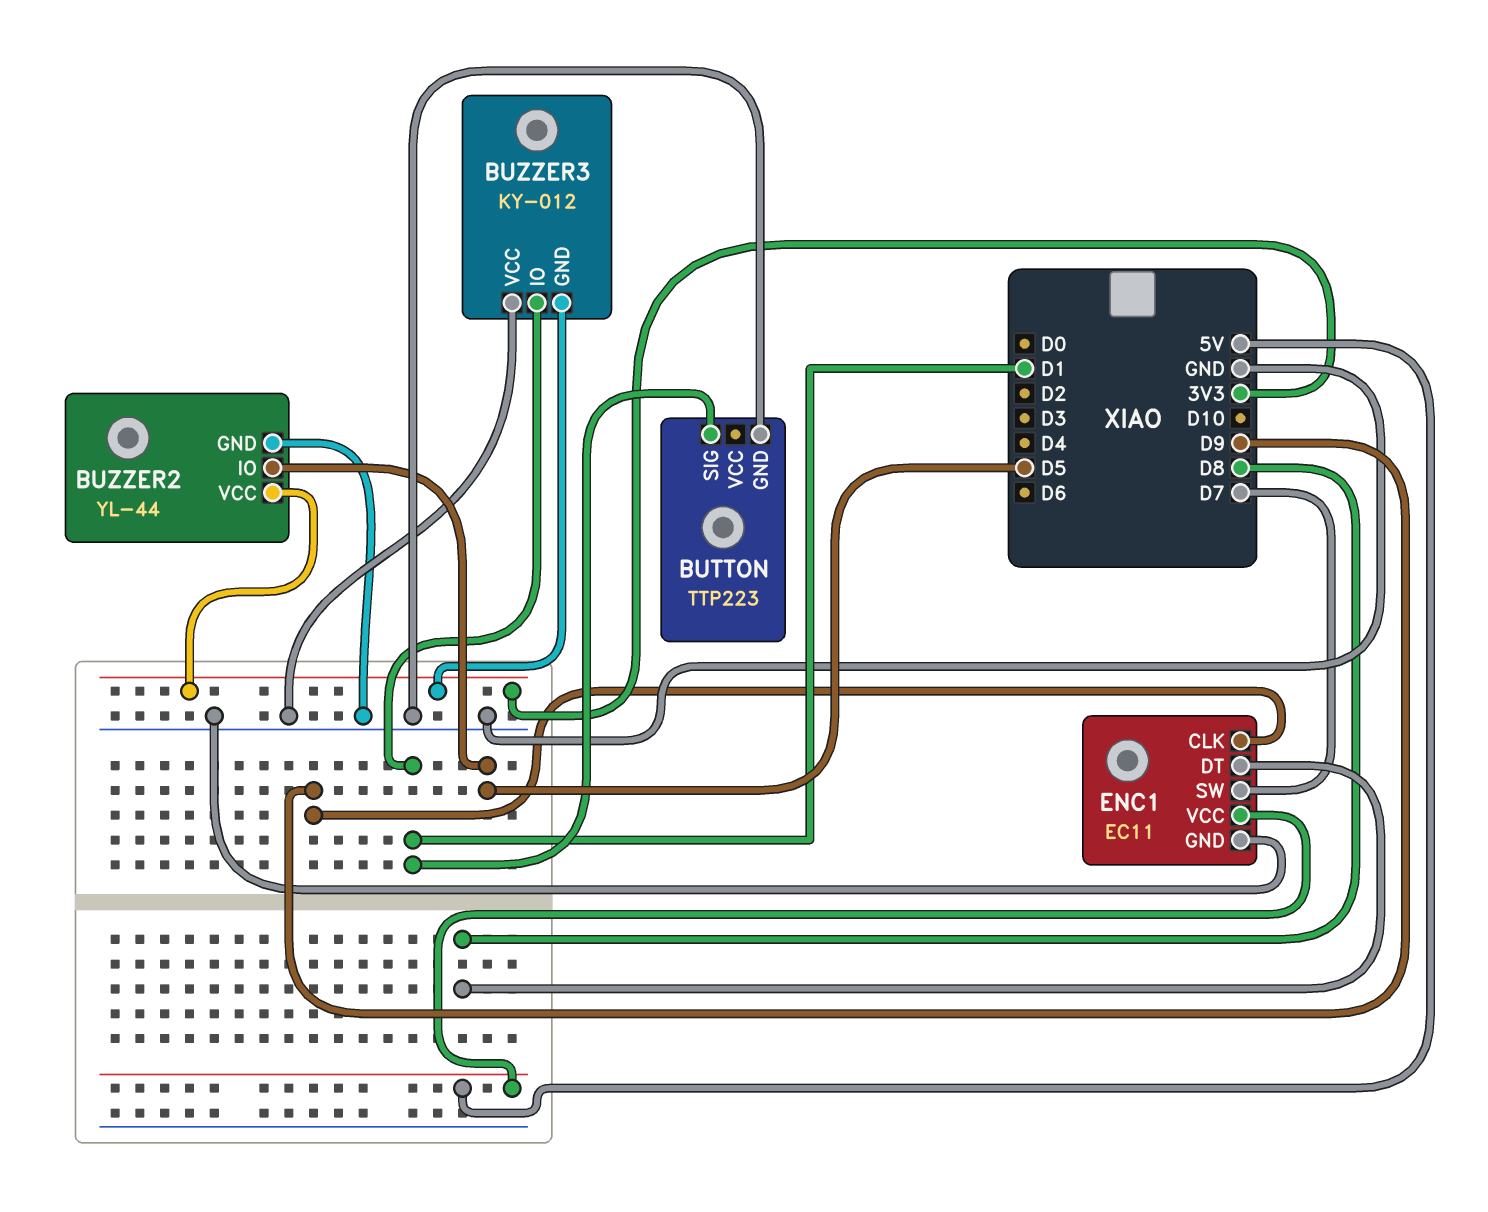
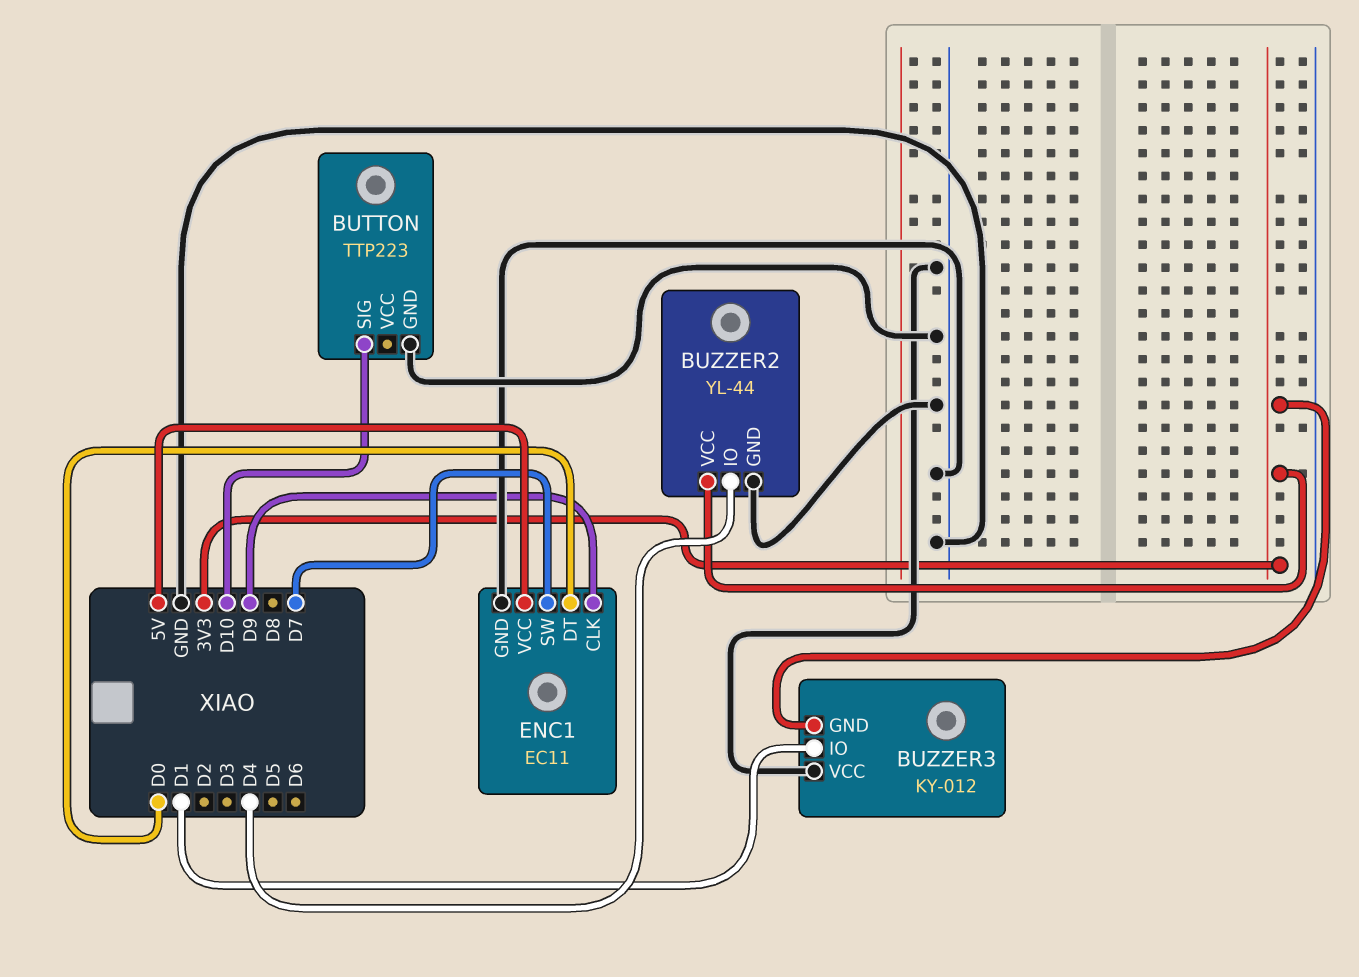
BUTTON pin SIG: D1 -> D10
BUZZER2 pin IO: D5 -> D4
ENC1 pin DT: D8 -> D0

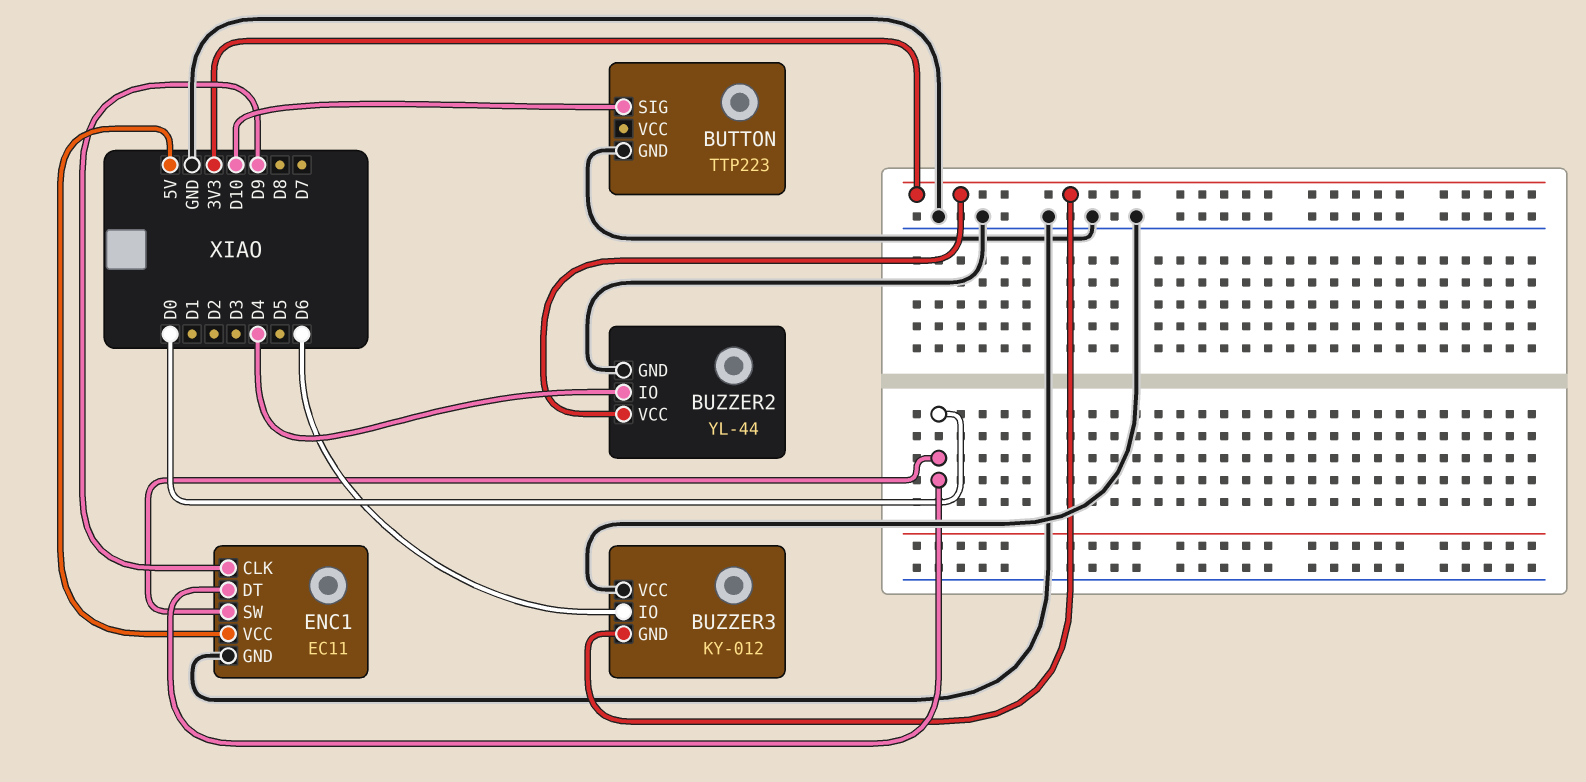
BUZZER3 pin IO: D1 -> D6
ENC1 pin SW: D7 -> D0

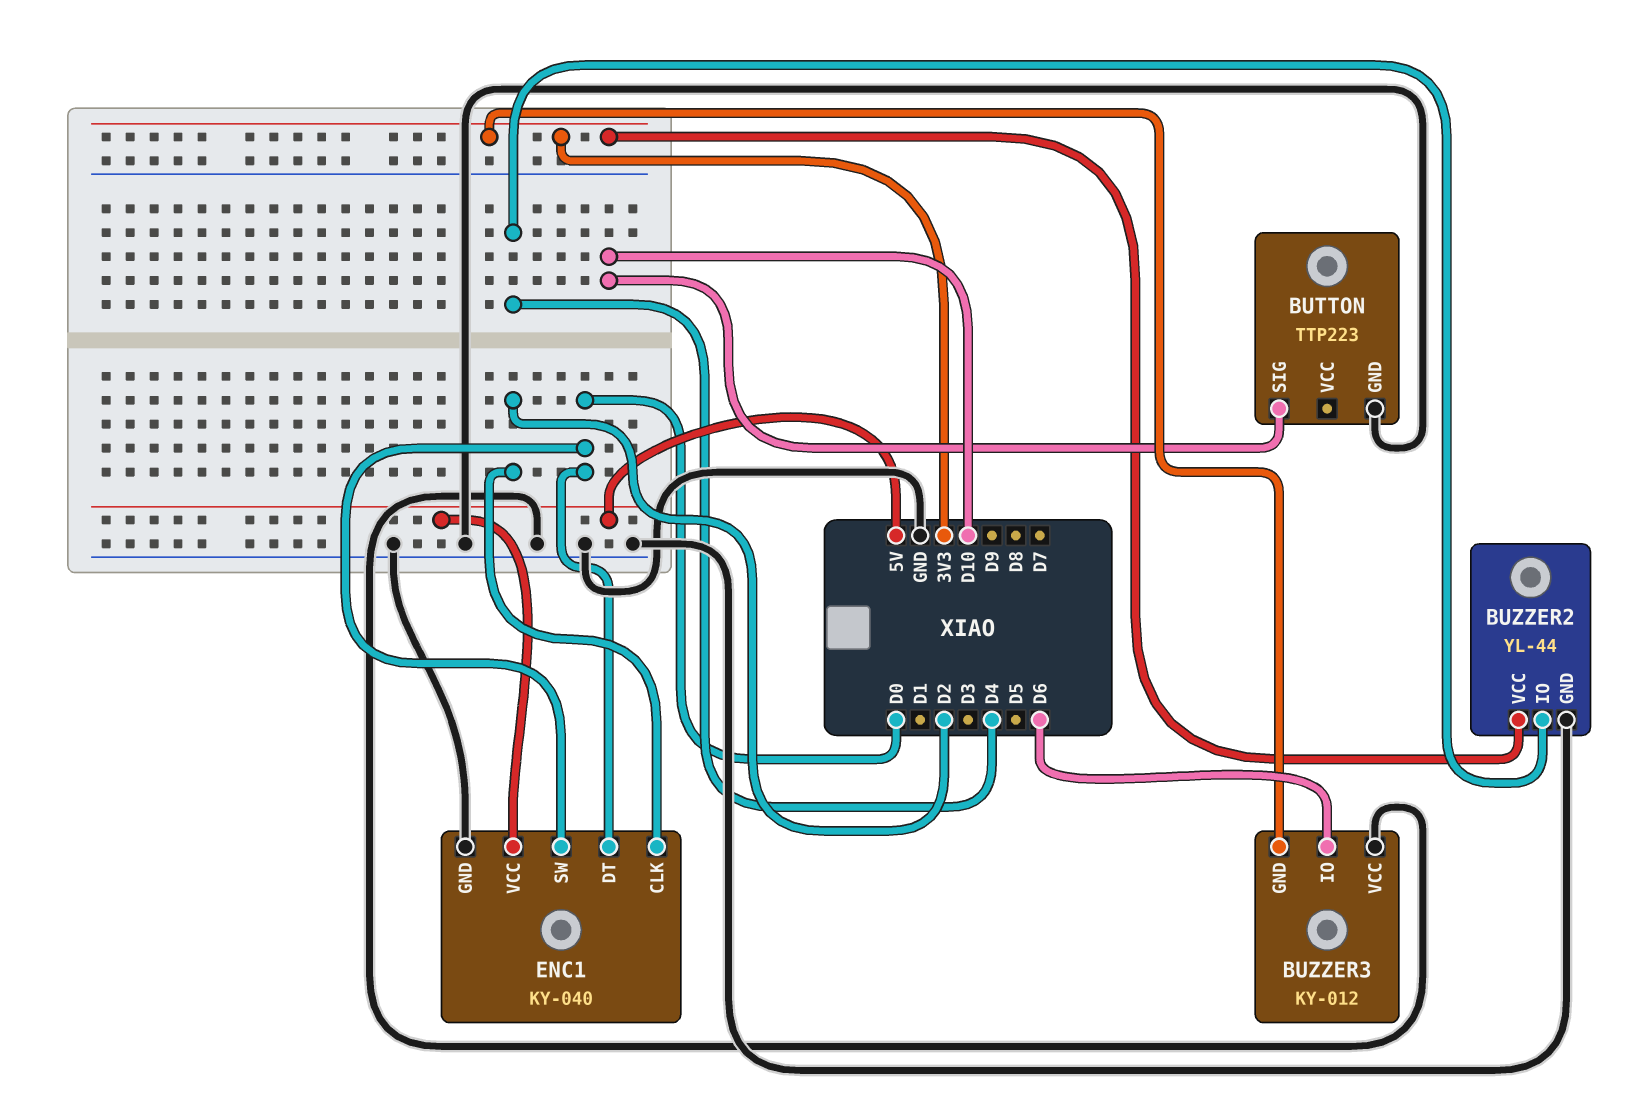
ENC1: EC11 -> KY-040
ENC1 pin CLK: D9 -> D2

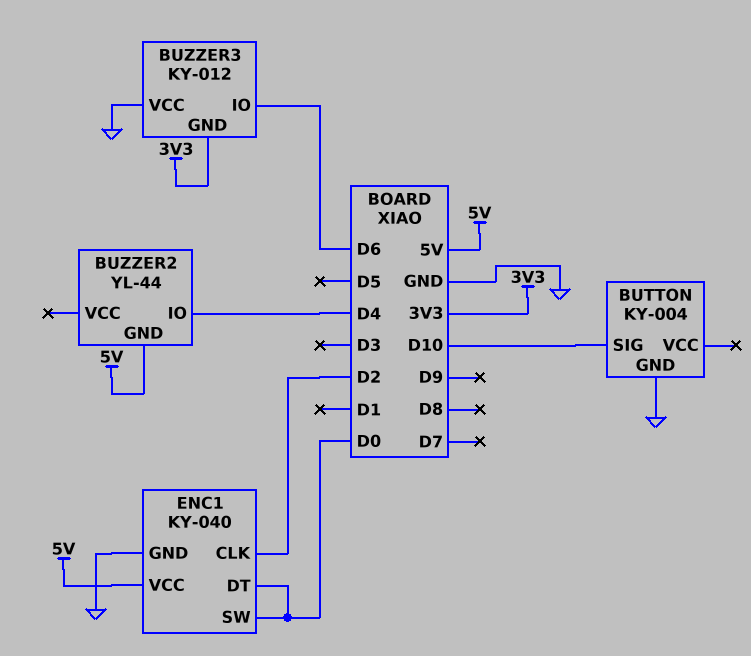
BUTTON: TTP223 -> KY-004
BUZZER2 pin GND: GND -> 5V
BUZZER2 pin VCC: 3V3 -> none

